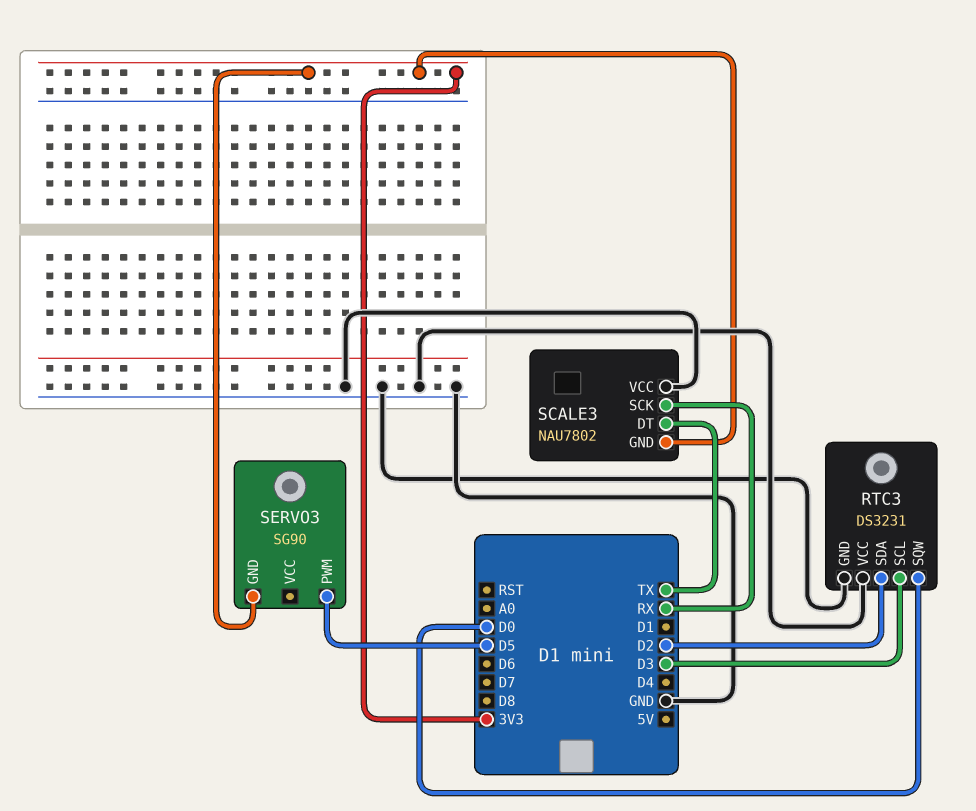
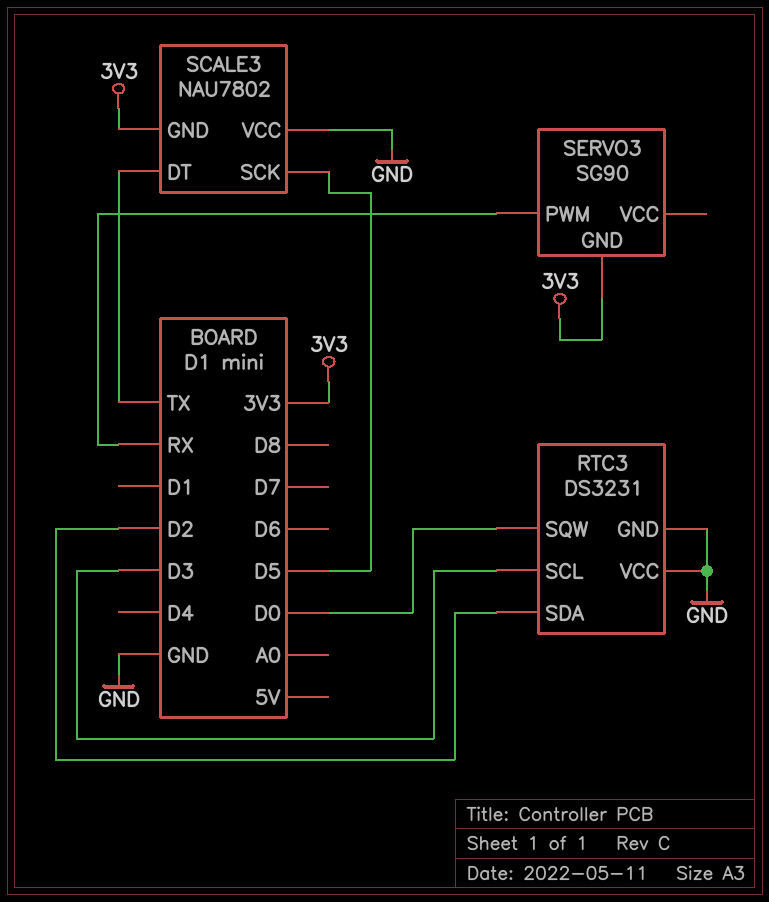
SCALE3 pin SCK: RX -> D5
SERVO3 pin PWM: D5 -> RX

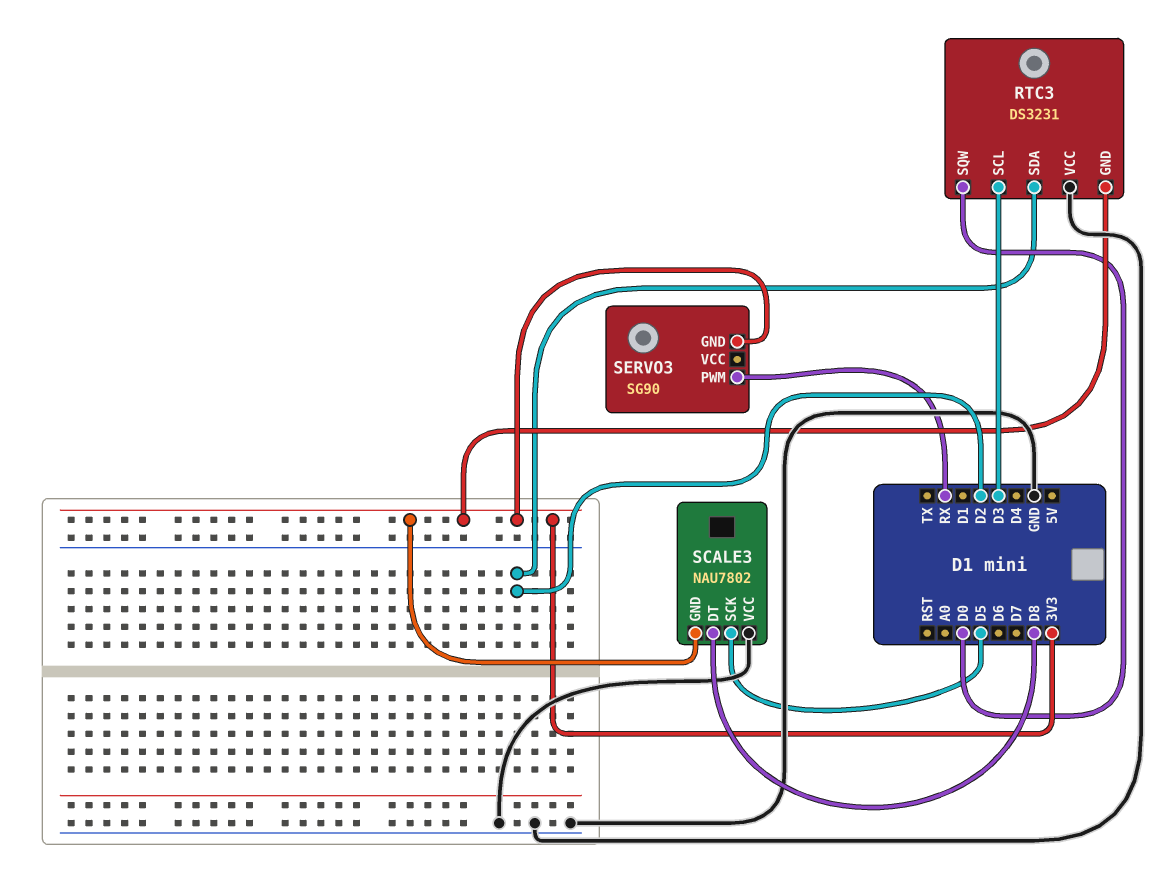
RTC3 pin GND: GND -> 3V3
SCALE3 pin DT: TX -> D8

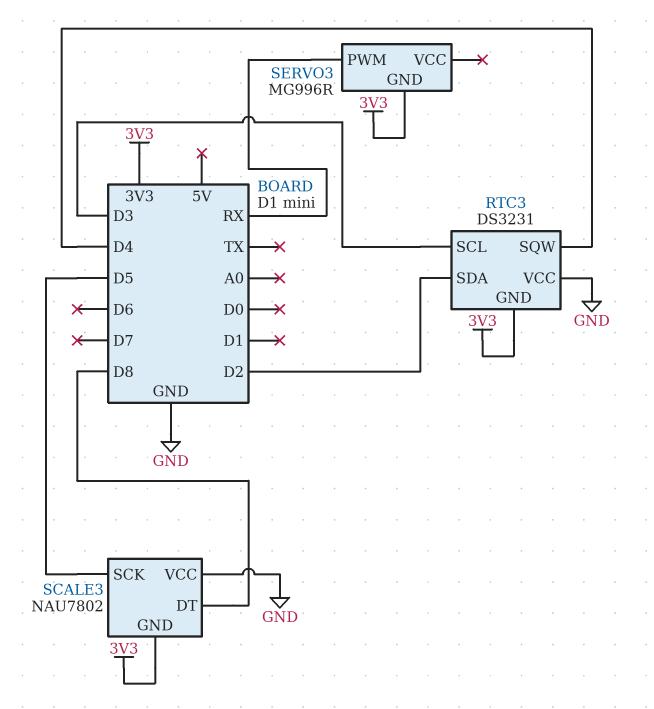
RTC3 pin SQW: D0 -> D4
SERVO3: SG90 -> MG996R

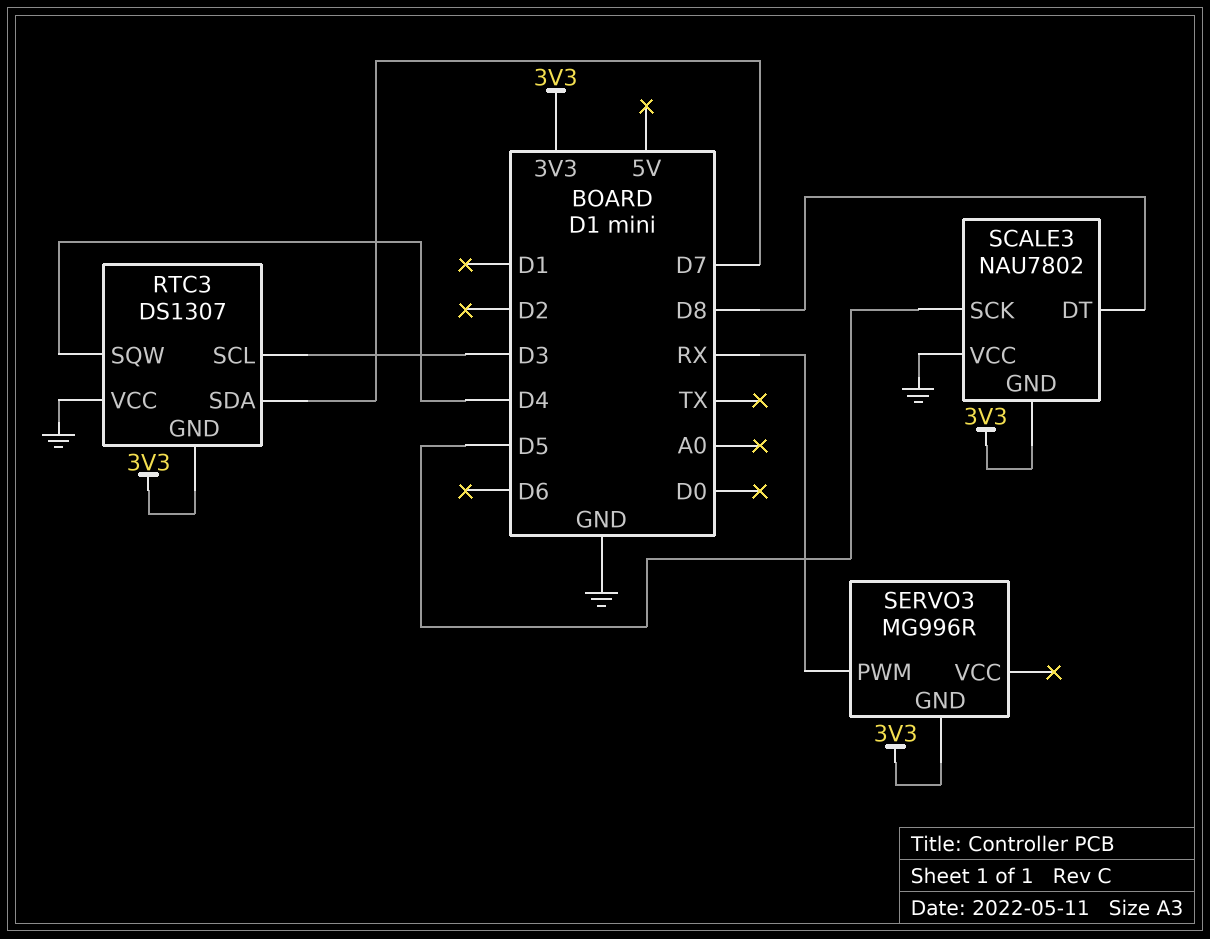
RTC3: DS3231 -> DS1307
RTC3 pin SDA: D2 -> D7

